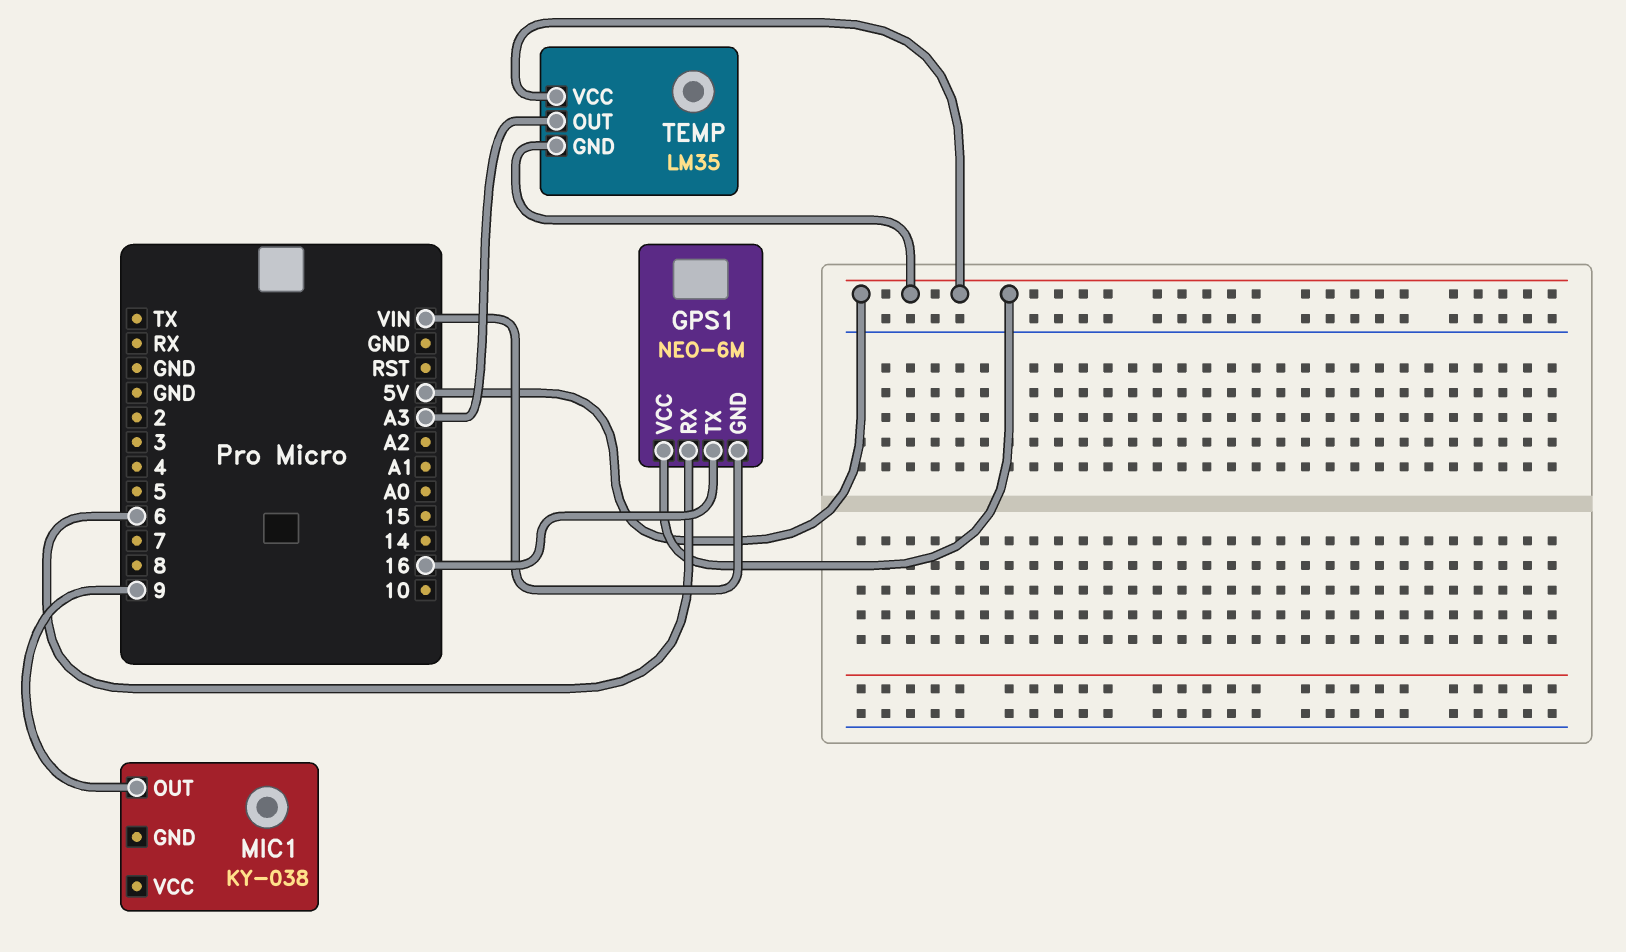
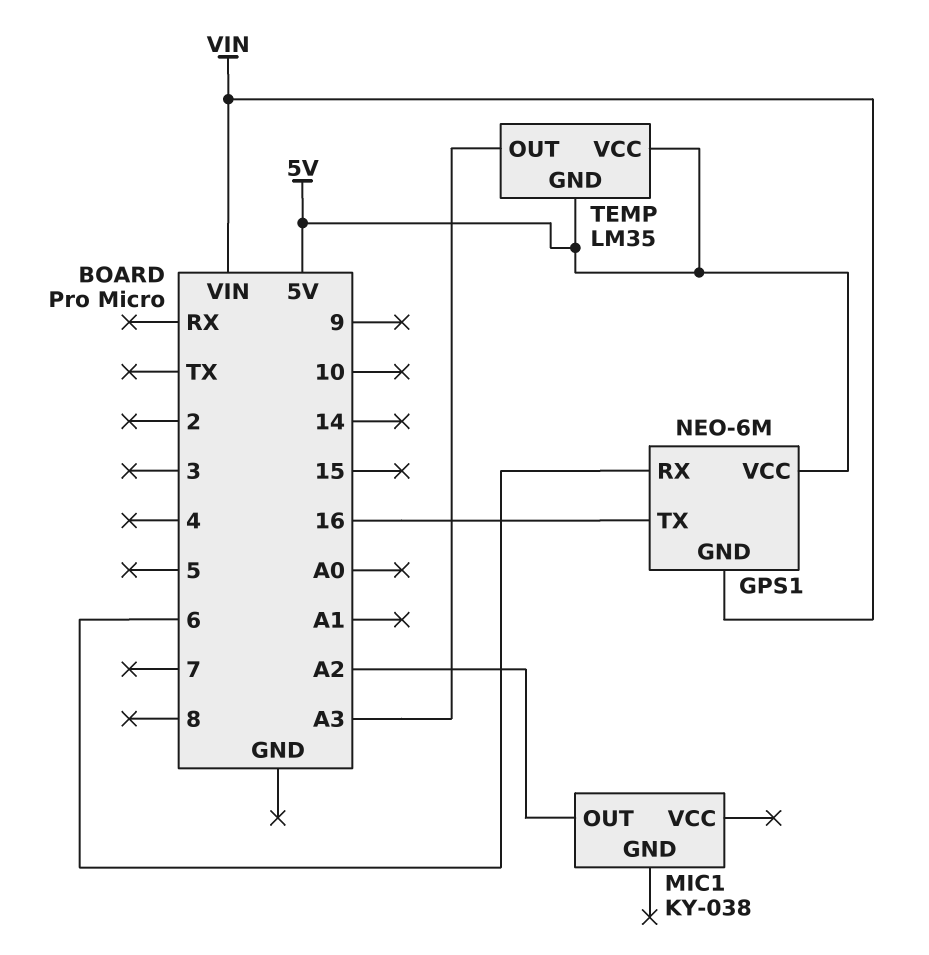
MIC1 pin OUT: 9 -> A2

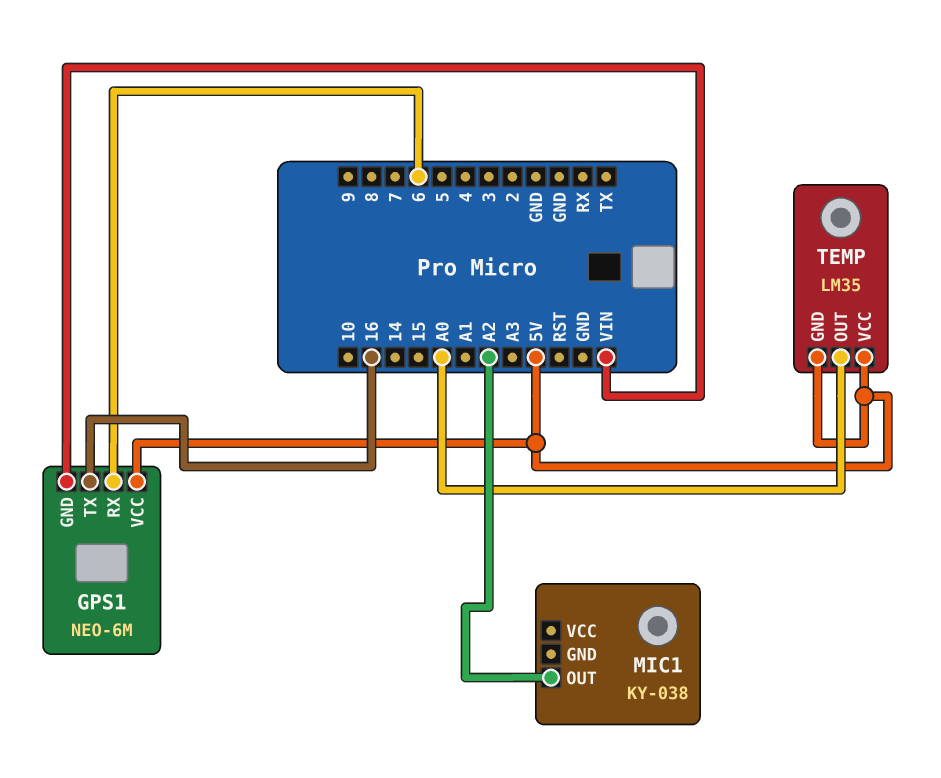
TEMP pin OUT: A3 -> A0

